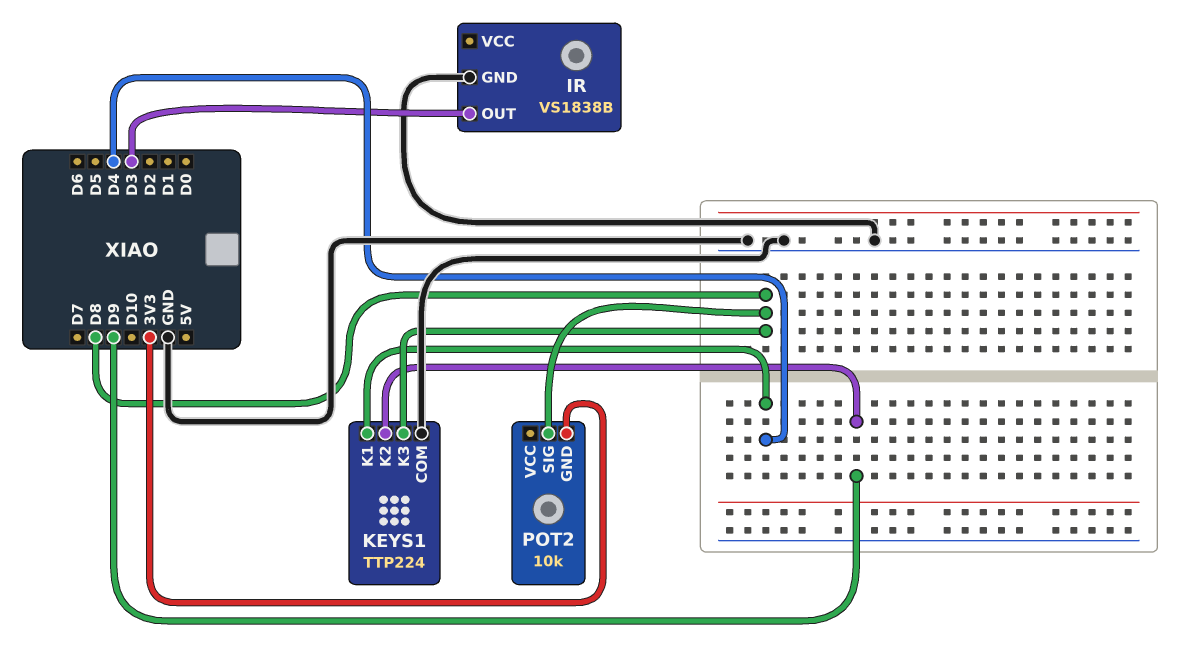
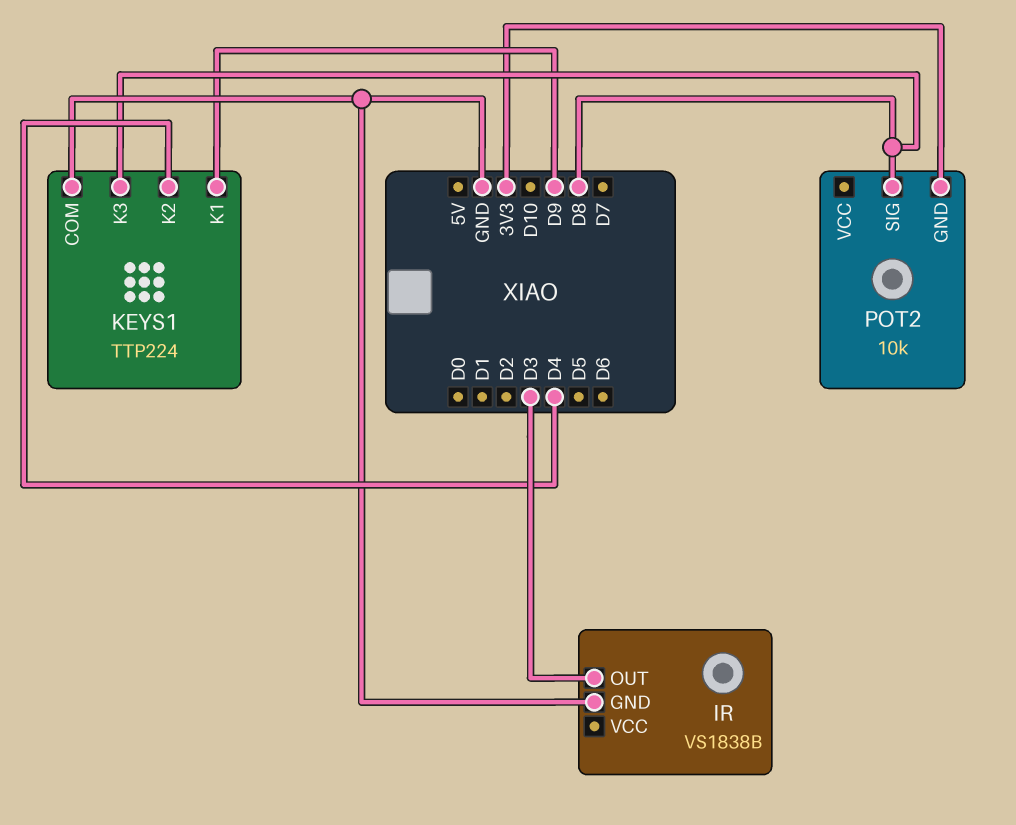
KEYS1 pin K1: D4 -> D9
KEYS1 pin K2: D9 -> D4

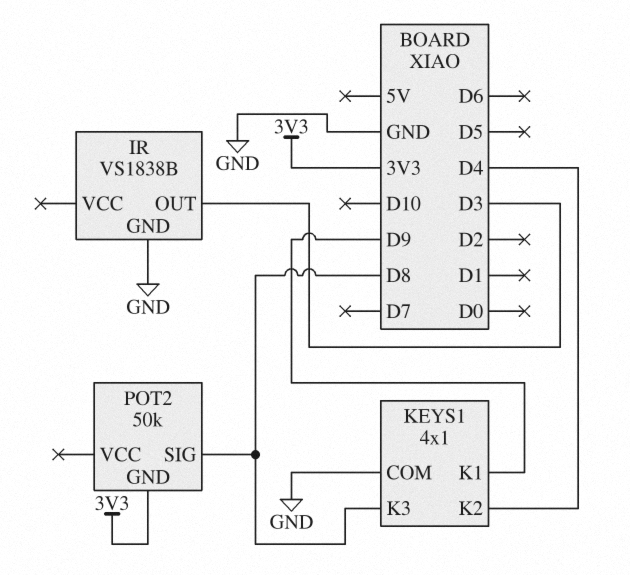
KEYS1: TTP224 -> 4x1
POT2: 10k -> 50k

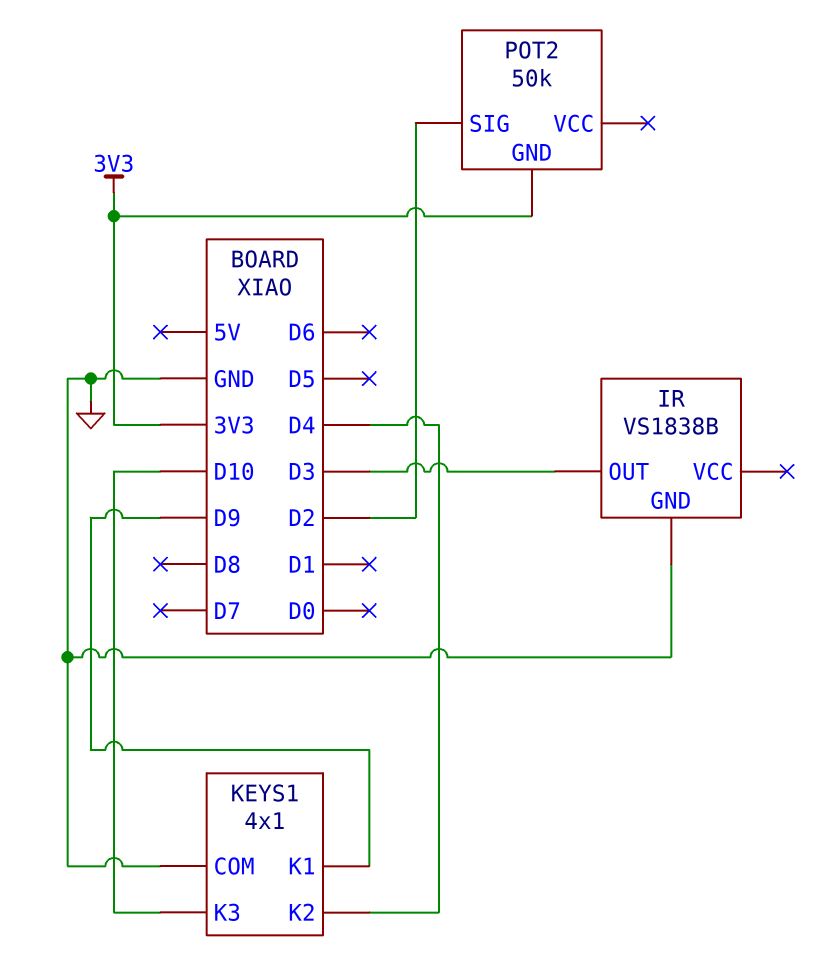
KEYS1 pin K3: D8 -> D10
POT2 pin SIG: D8 -> D2

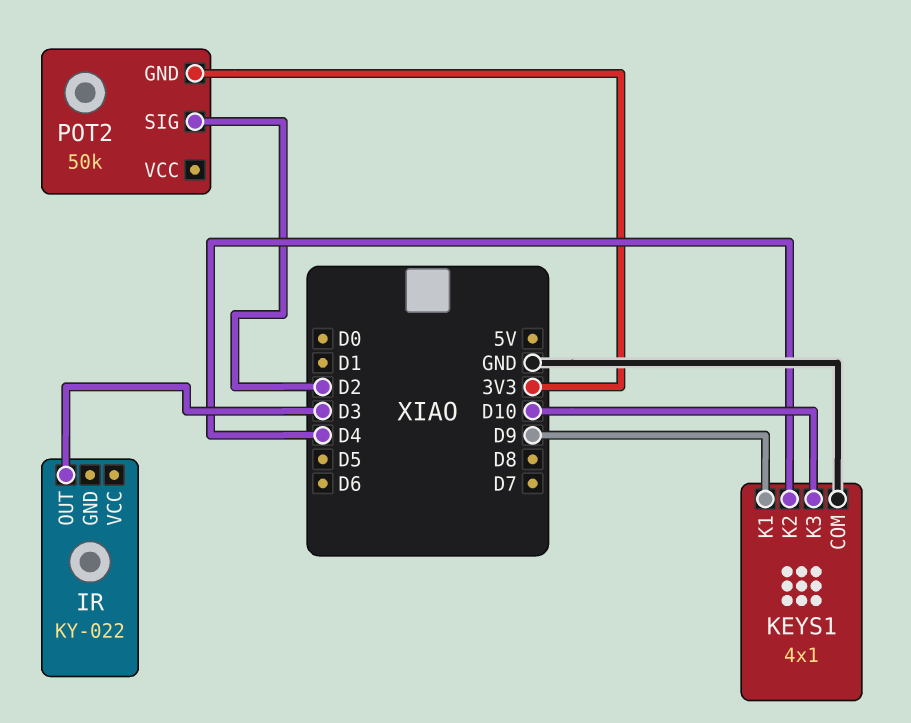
IR: VS1838B -> KY-022
IR pin GND: GND -> none

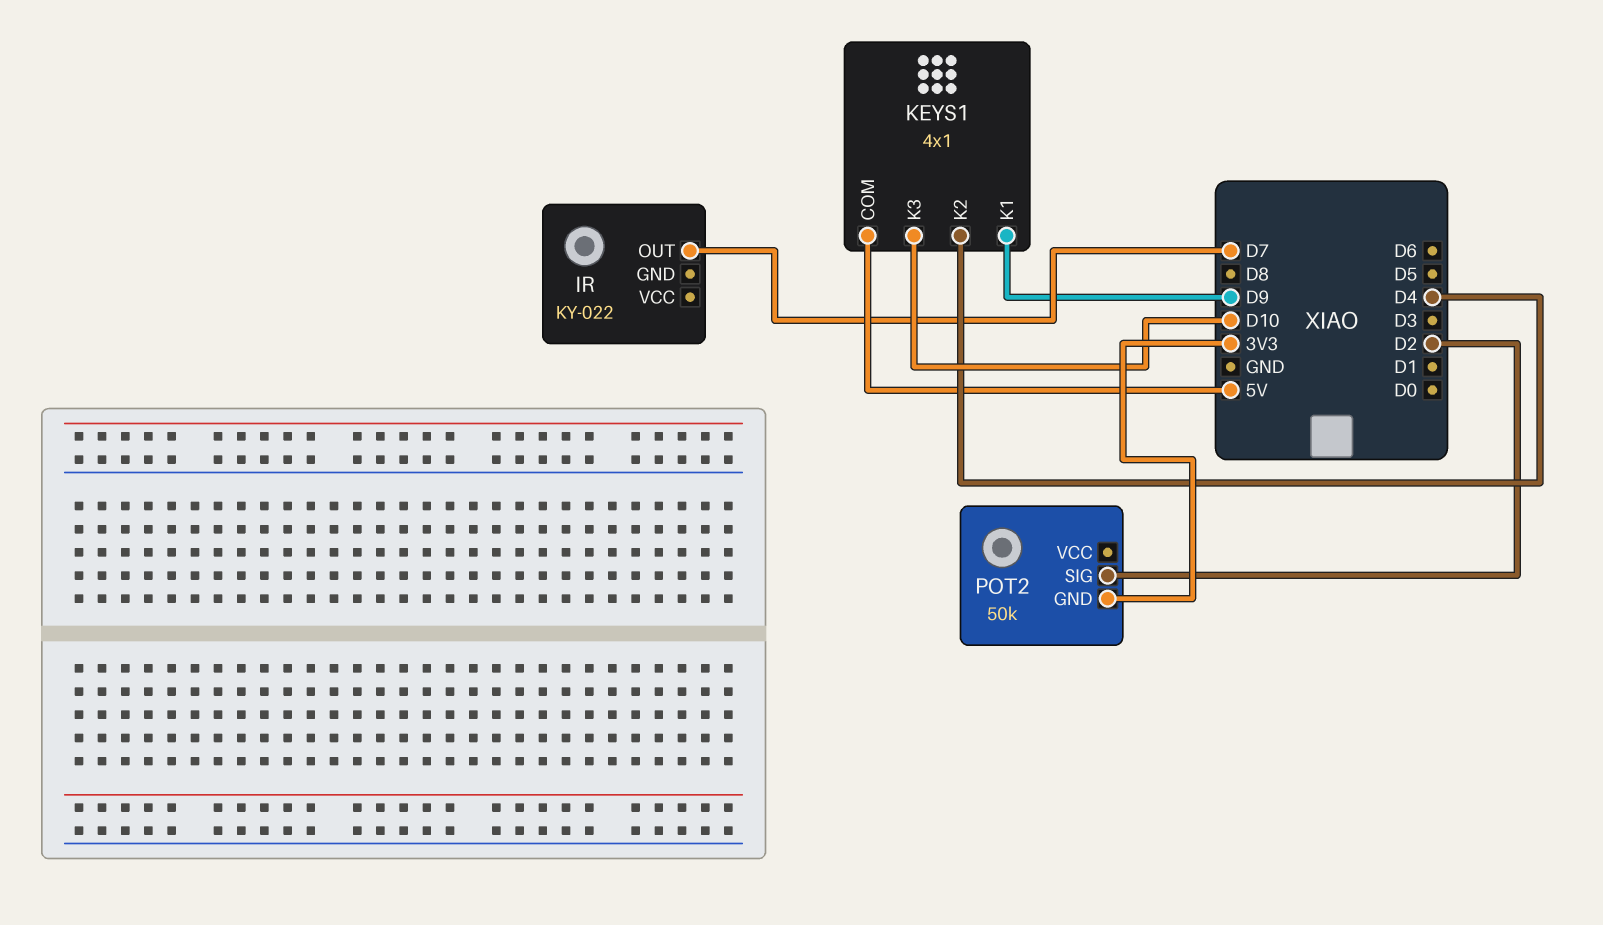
IR pin OUT: D3 -> D7
KEYS1 pin COM: GND -> 5V

